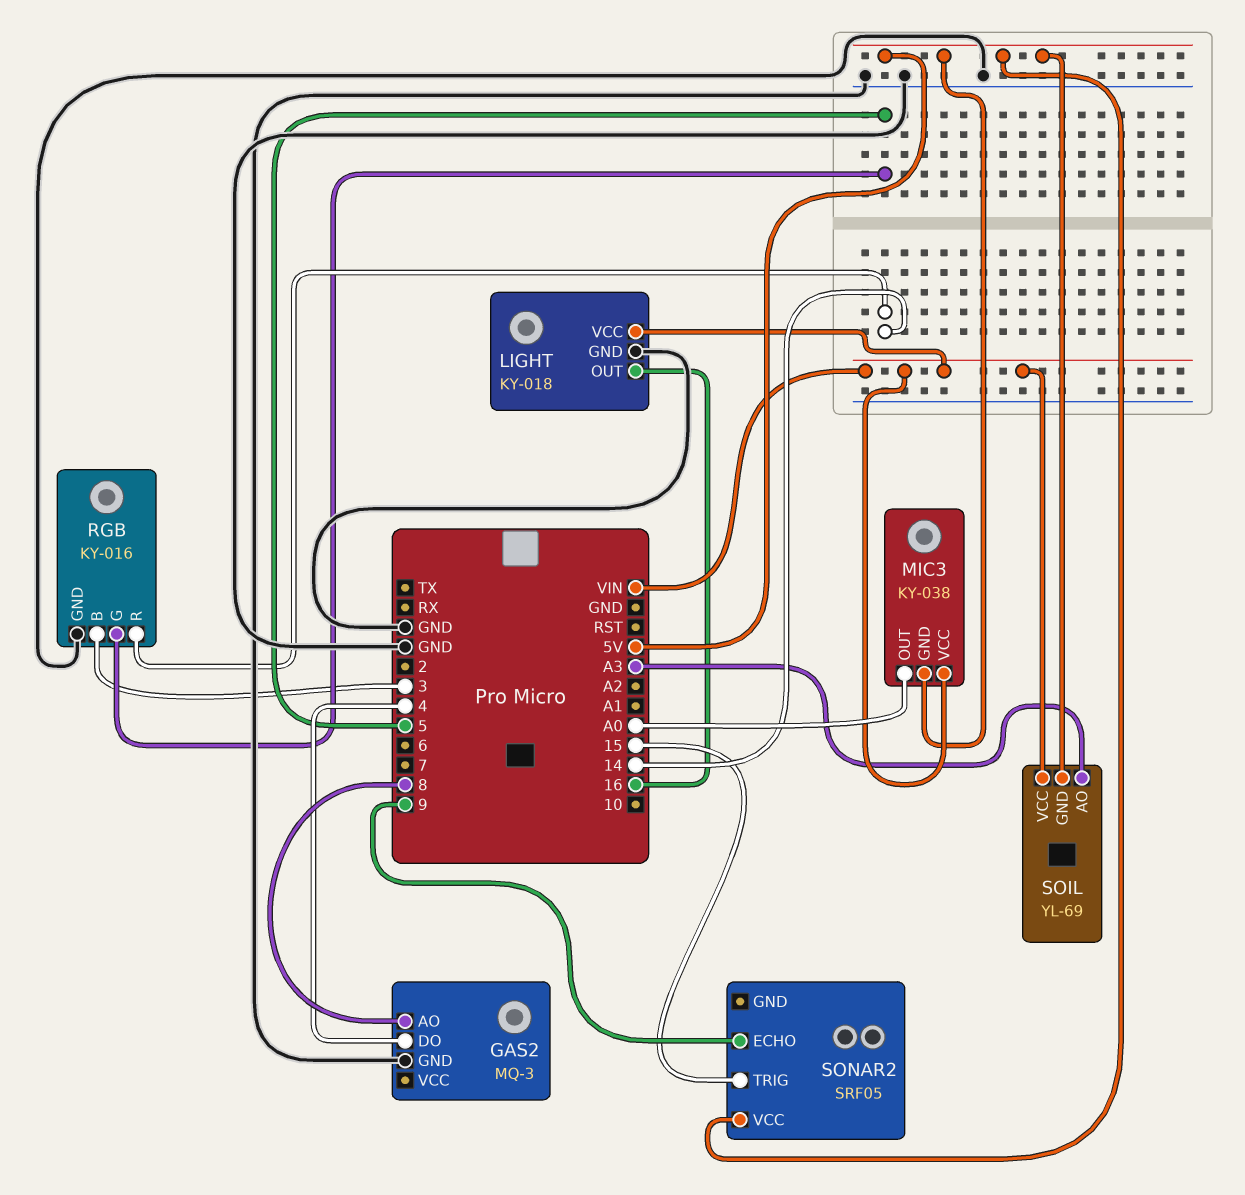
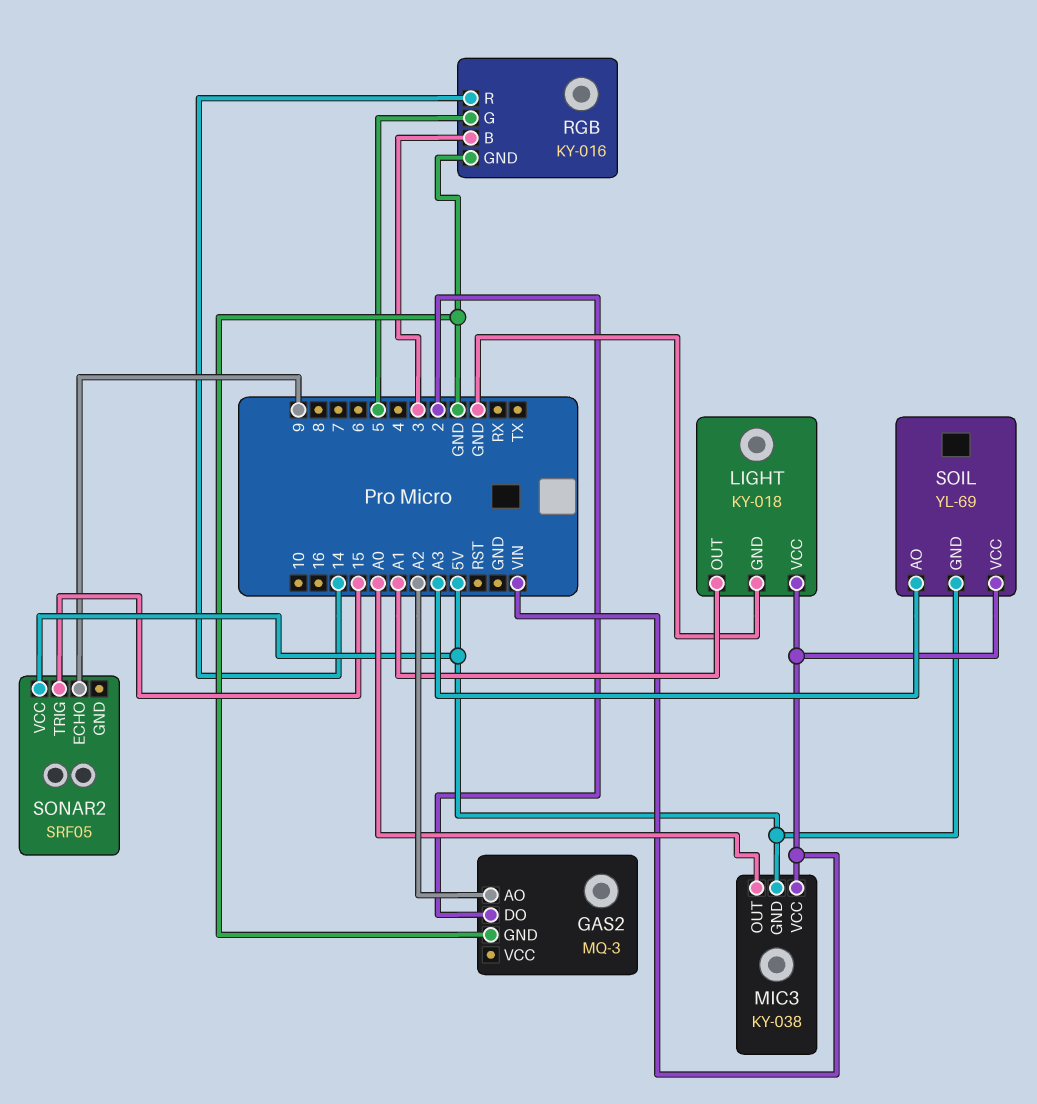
GAS2 pin AO: 8 -> A2
GAS2 pin DO: 4 -> 2
LIGHT pin OUT: 16 -> A1

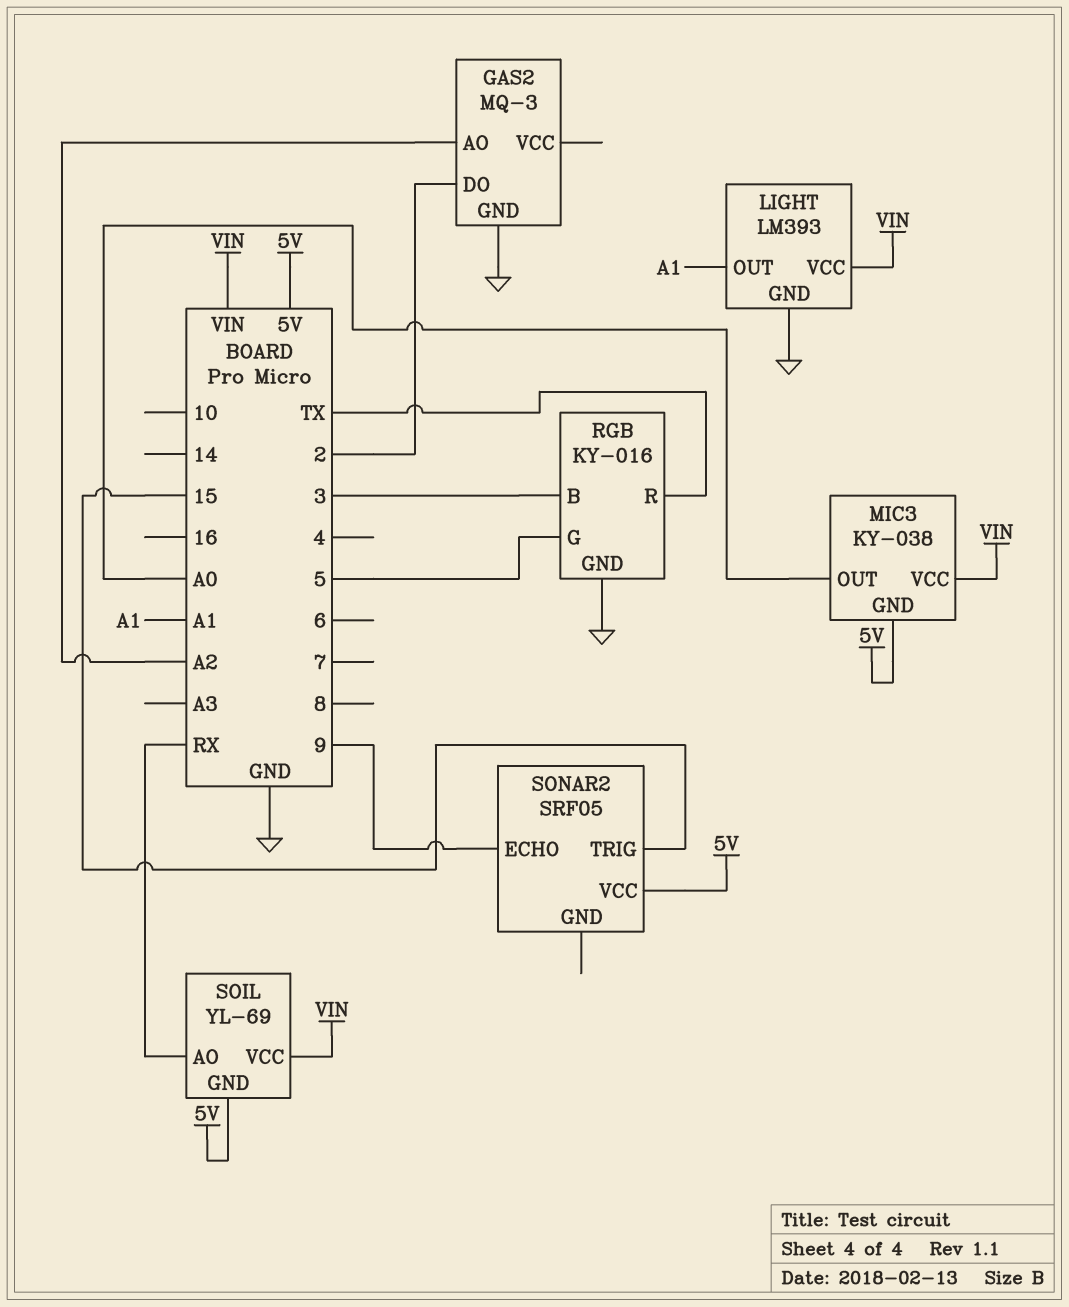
LIGHT: KY-018 -> LM393
RGB pin R: 14 -> TX
SOIL pin AO: A3 -> RX

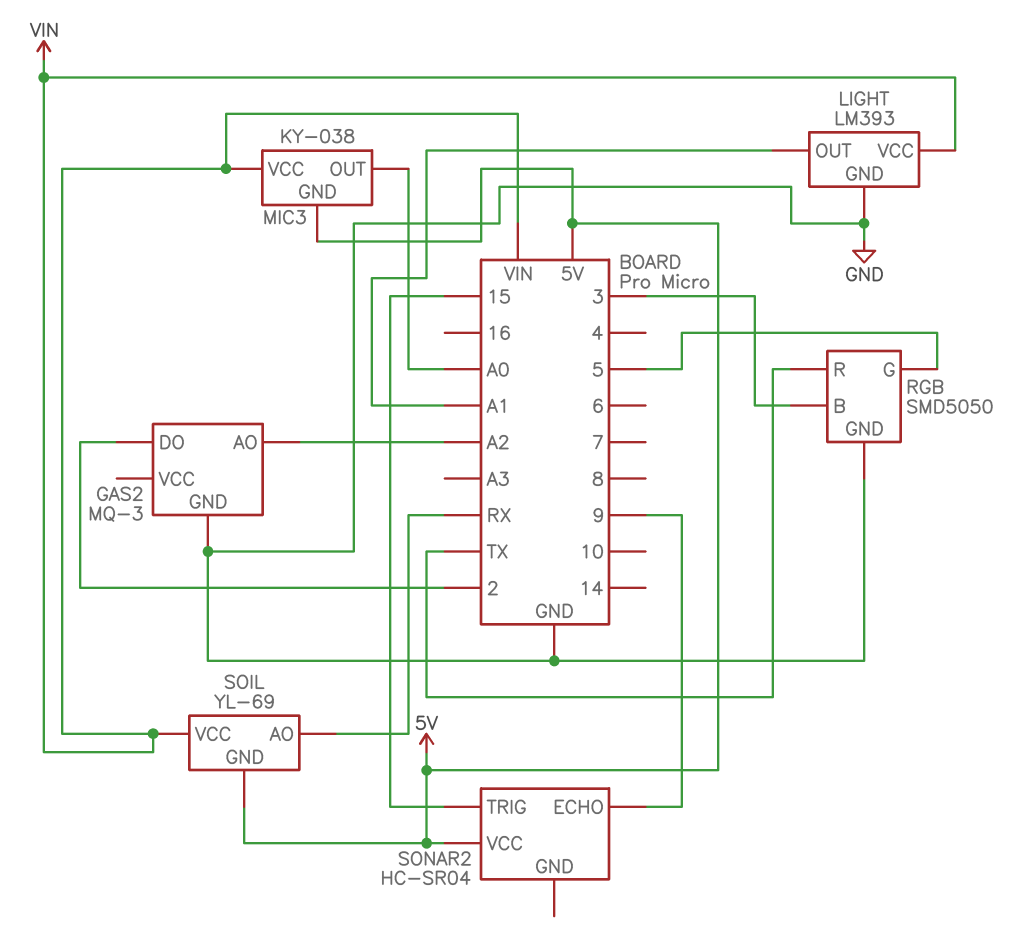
RGB: KY-016 -> SMD5050
SONAR2: SRF05 -> HC-SR04

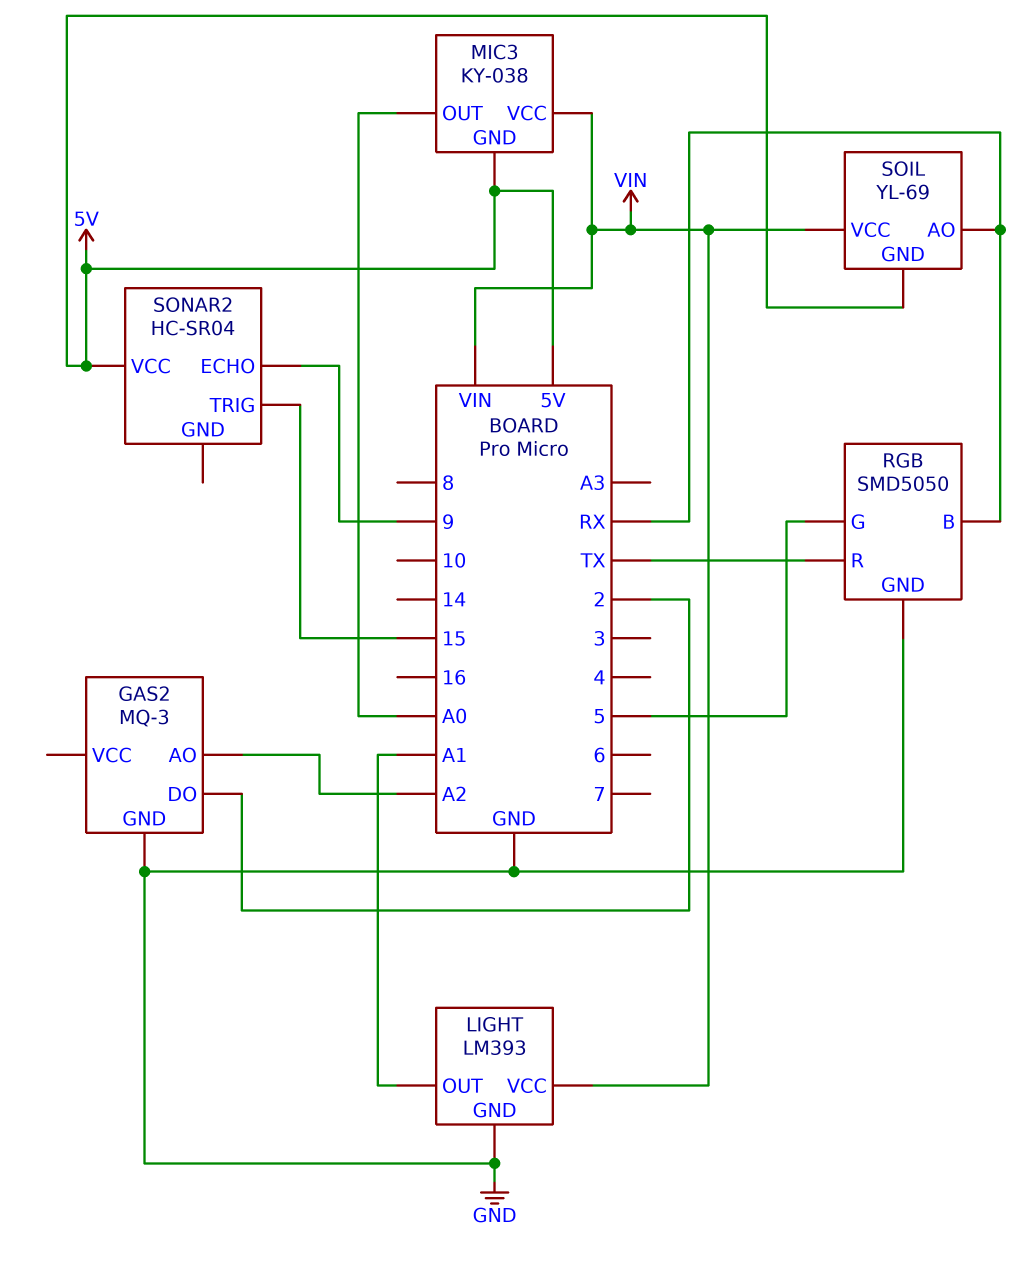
RGB pin B: 3 -> RX

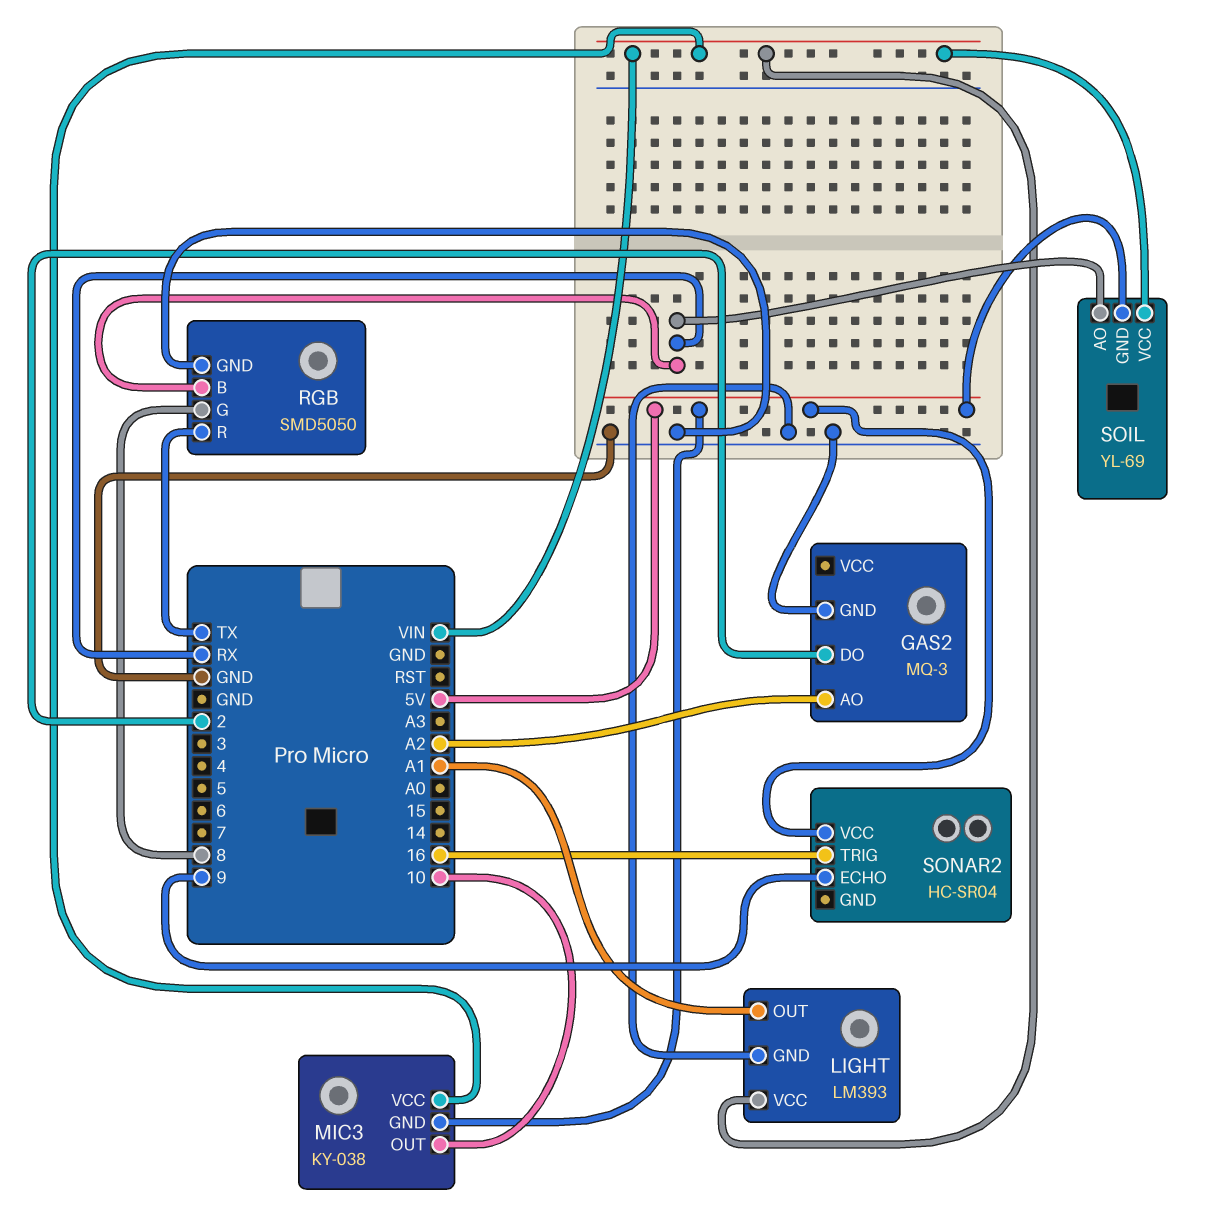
MIC3 pin OUT: A0 -> 10
RGB pin G: 5 -> 8
SONAR2 pin TRIG: 15 -> 16

